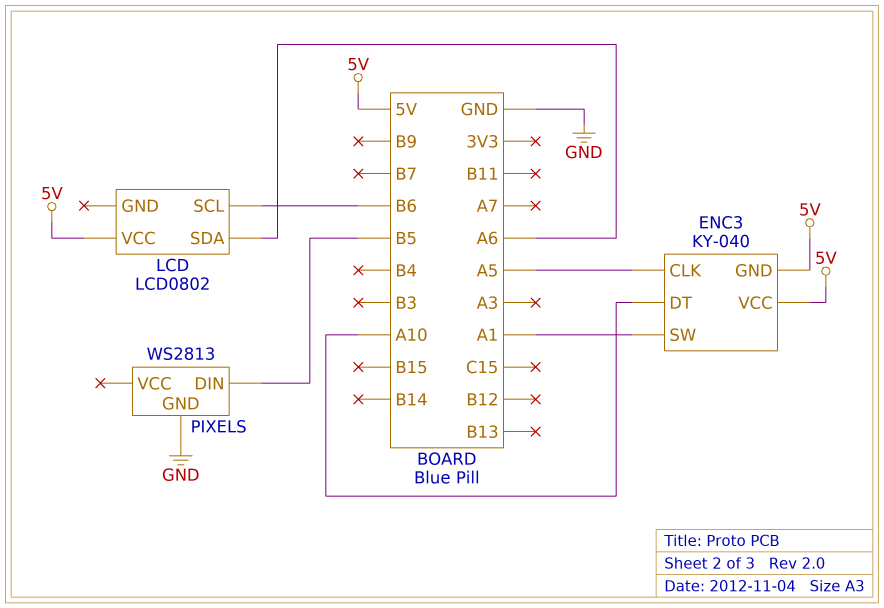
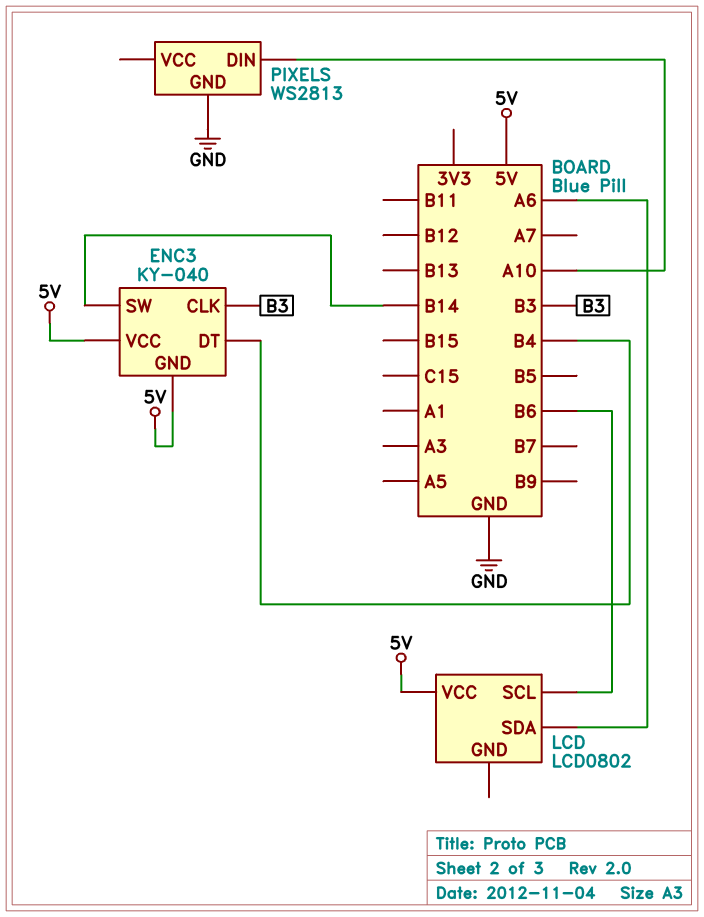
ENC3 pin CLK: A5 -> B3
ENC3 pin DT: A10 -> B4
ENC3 pin SW: A1 -> B14
PIXELS pin DIN: B5 -> A10

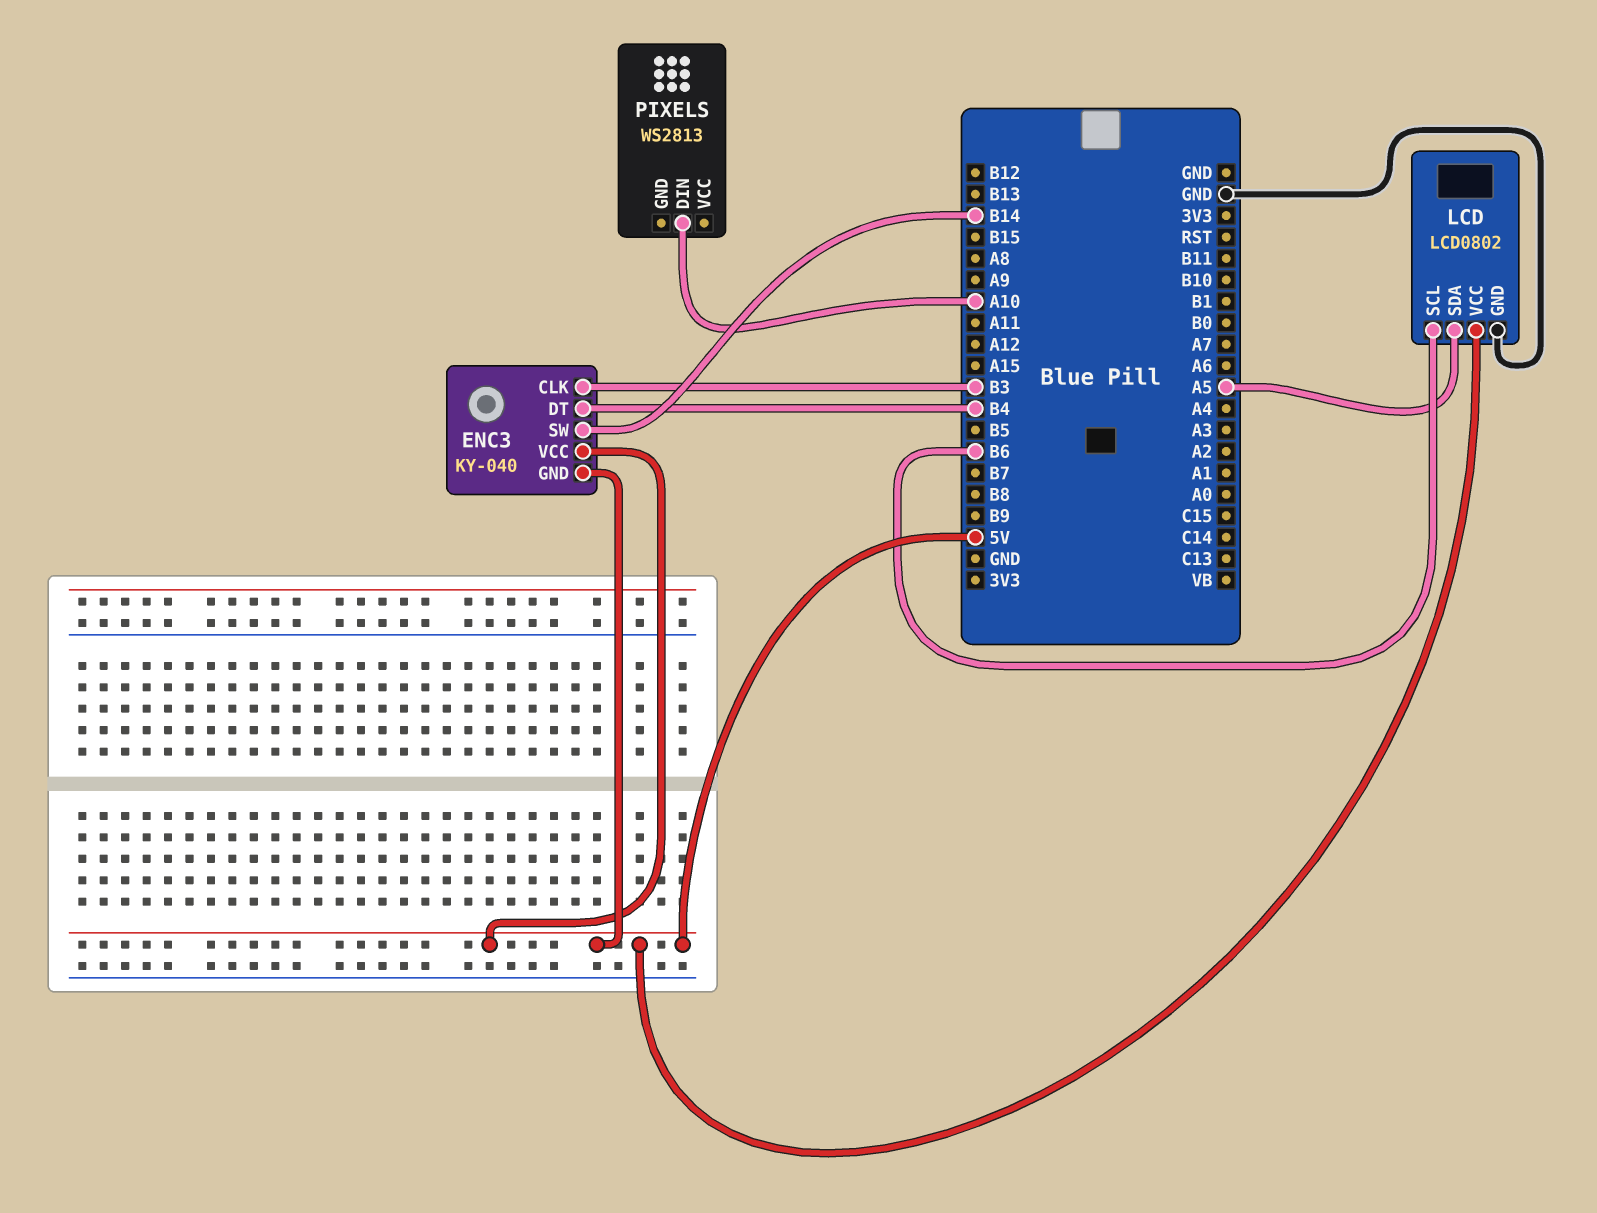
LCD pin GND: none -> GND
LCD pin SDA: A6 -> A5
PIXELS pin GND: GND -> none

